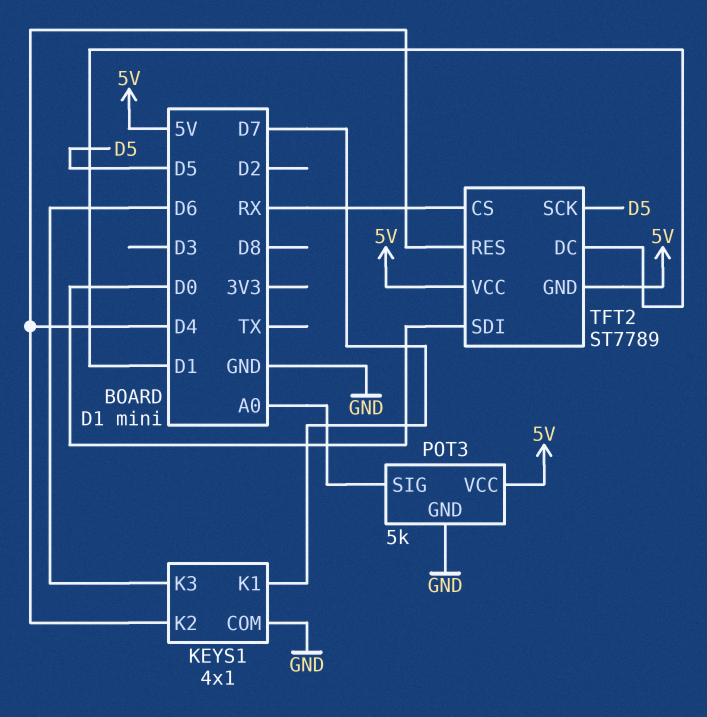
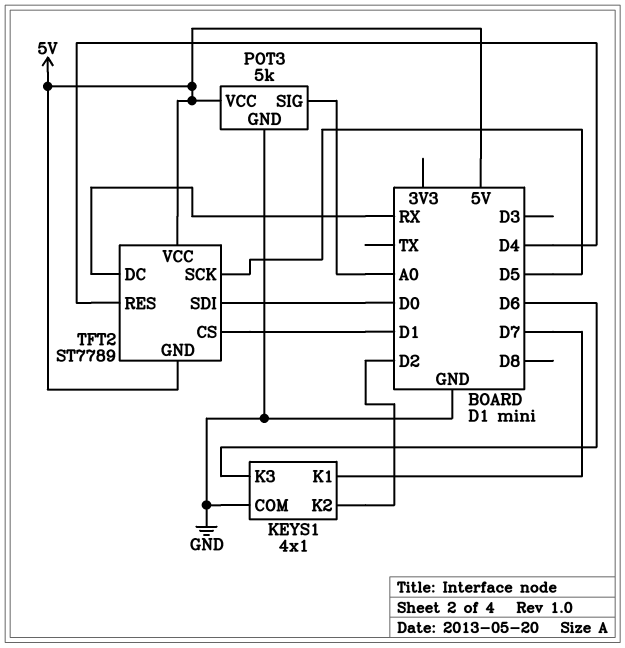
KEYS1 pin K2: D4 -> D2
TFT2 pin CS: RX -> D1
TFT2 pin DC: D1 -> RX

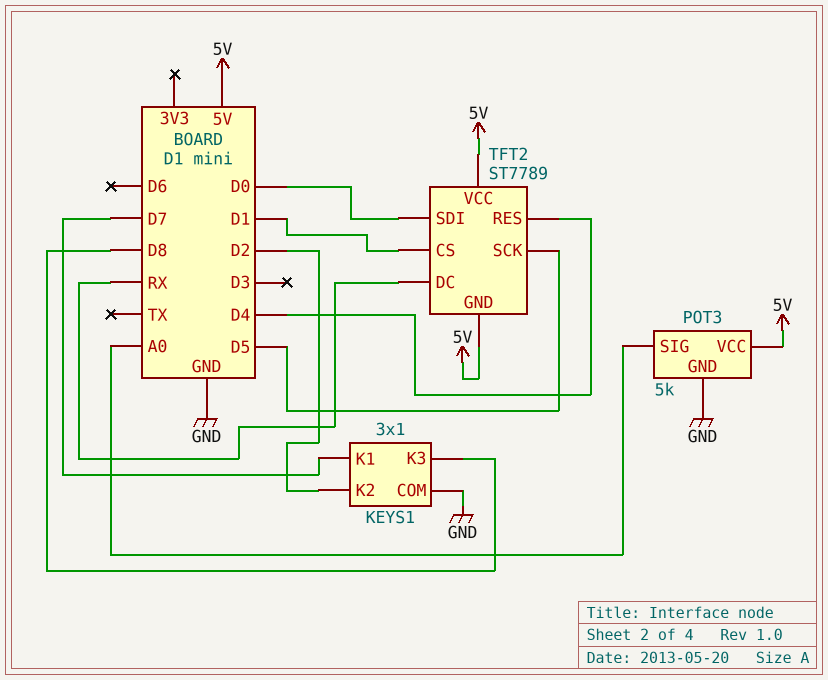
KEYS1: 4x1 -> 3x1
KEYS1 pin K3: D6 -> D8

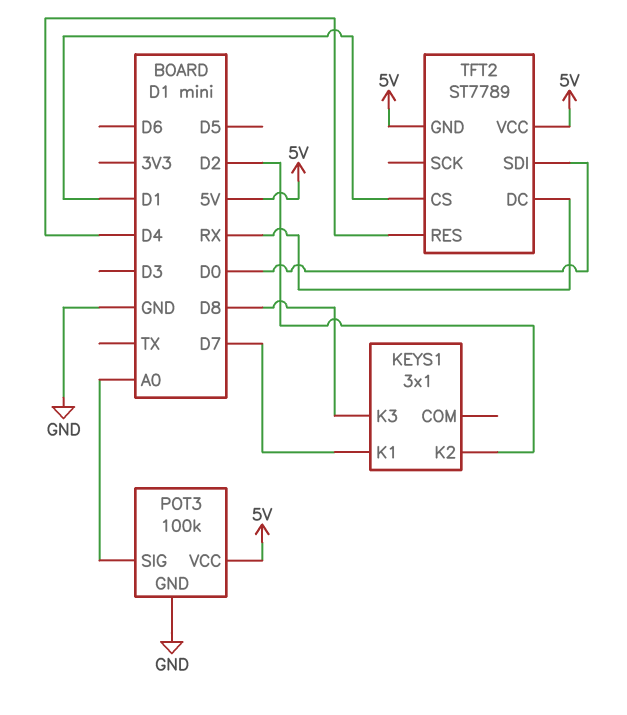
KEYS1 pin COM: GND -> none
POT3: 5k -> 100k
TFT2 pin SCK: D5 -> none

